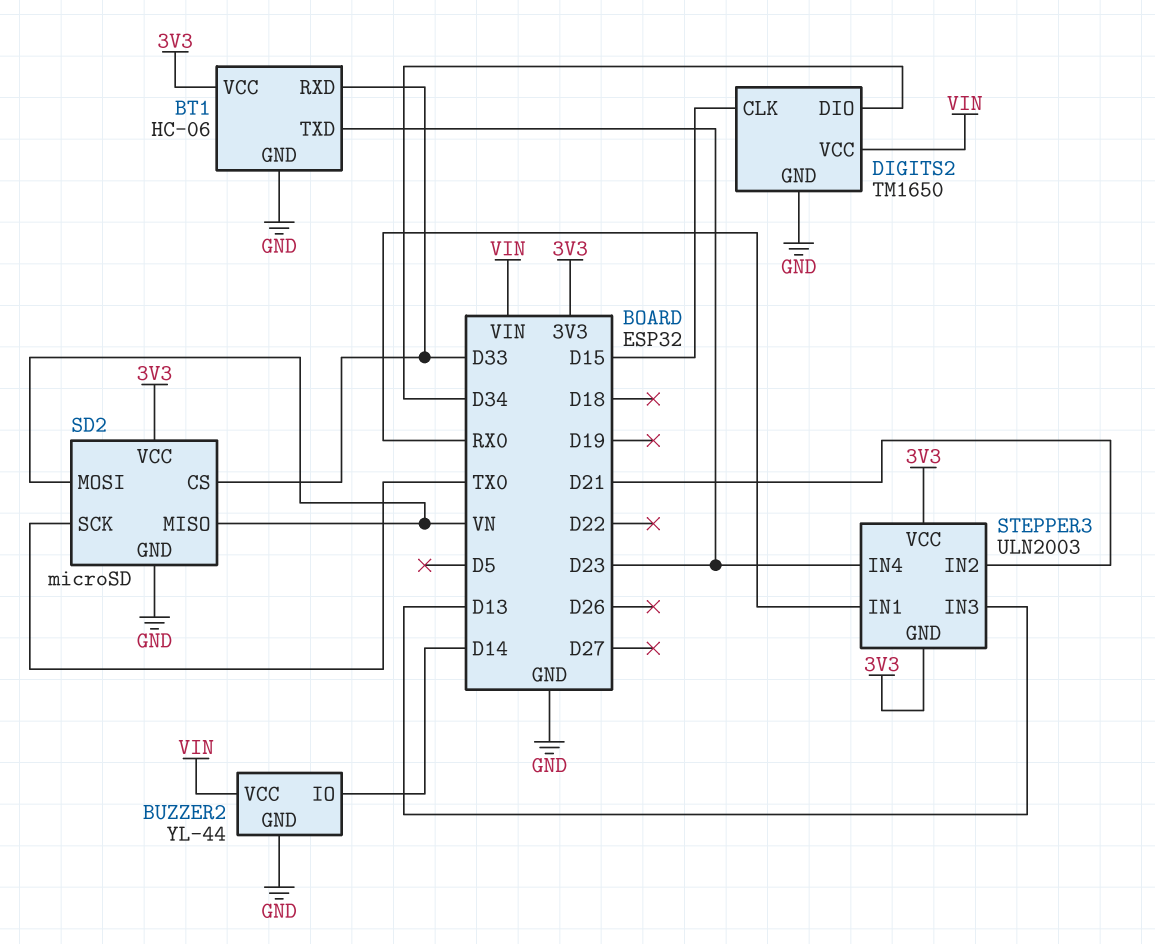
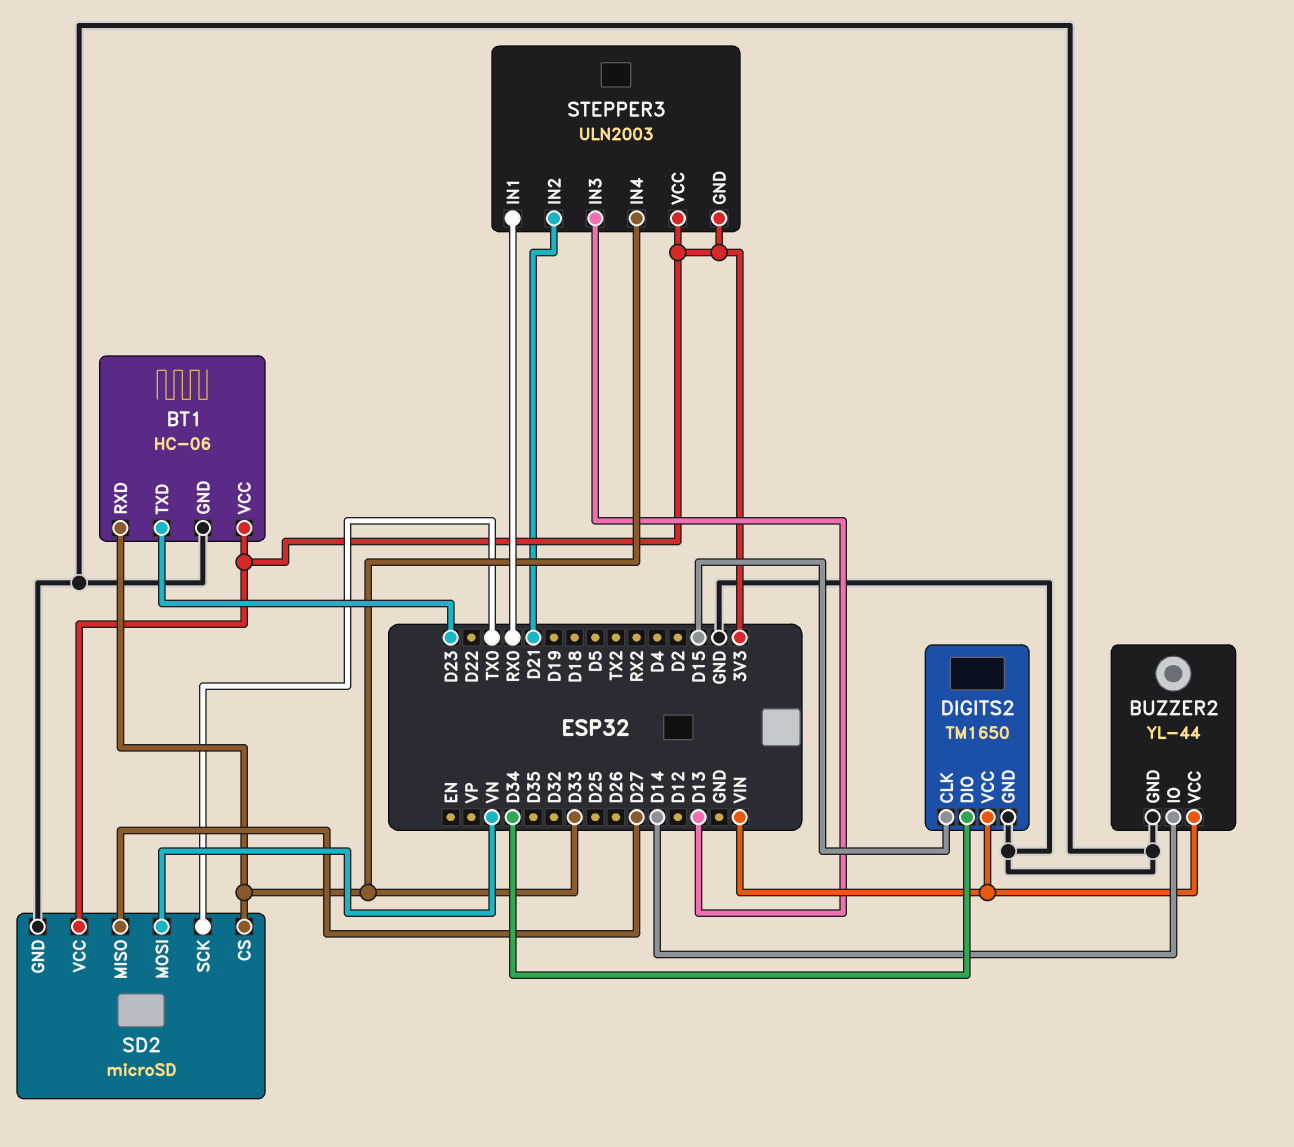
SD2 pin MISO: VN -> D27
STEPPER3 pin IN4: D23 -> D33

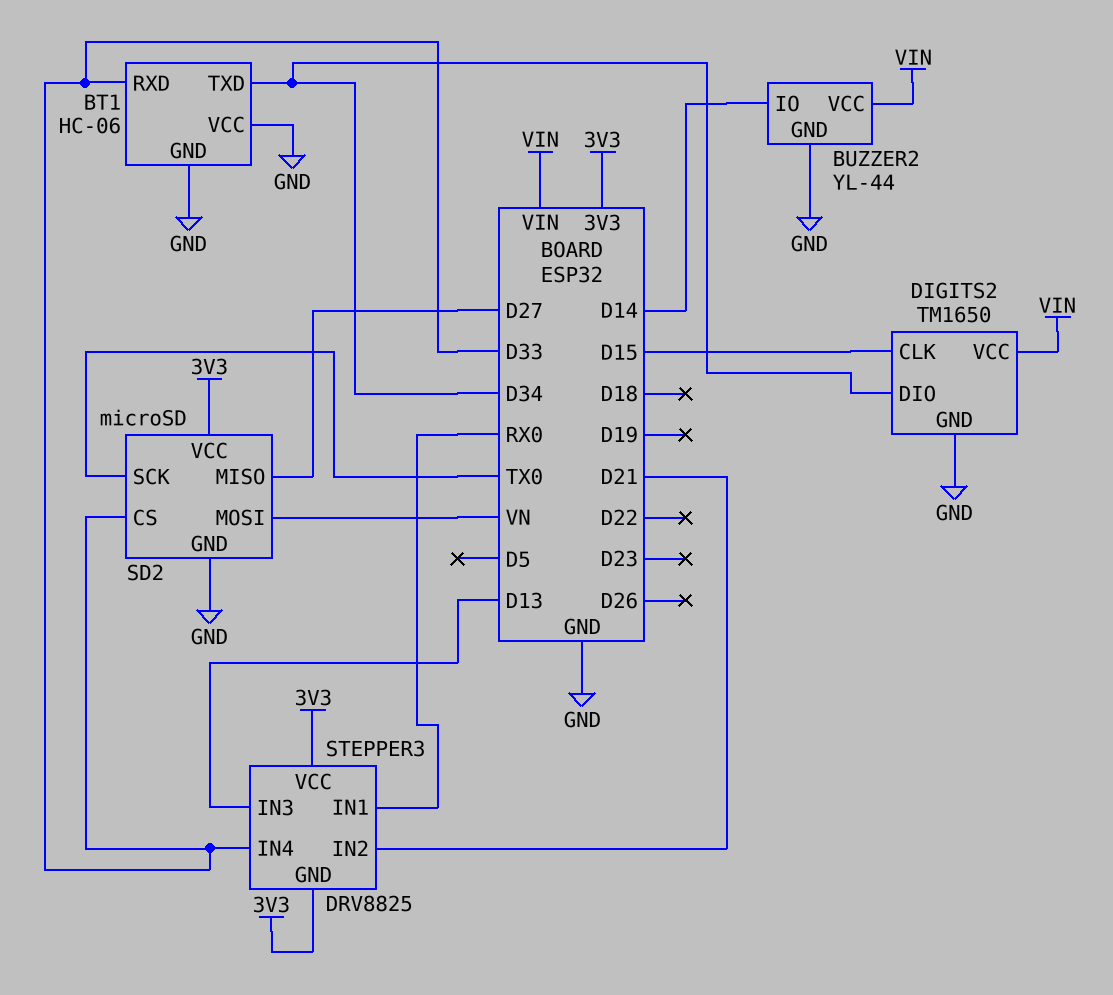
BT1 pin TXD: D23 -> D34
BT1 pin VCC: 3V3 -> GND
STEPPER3: ULN2003 -> DRV8825

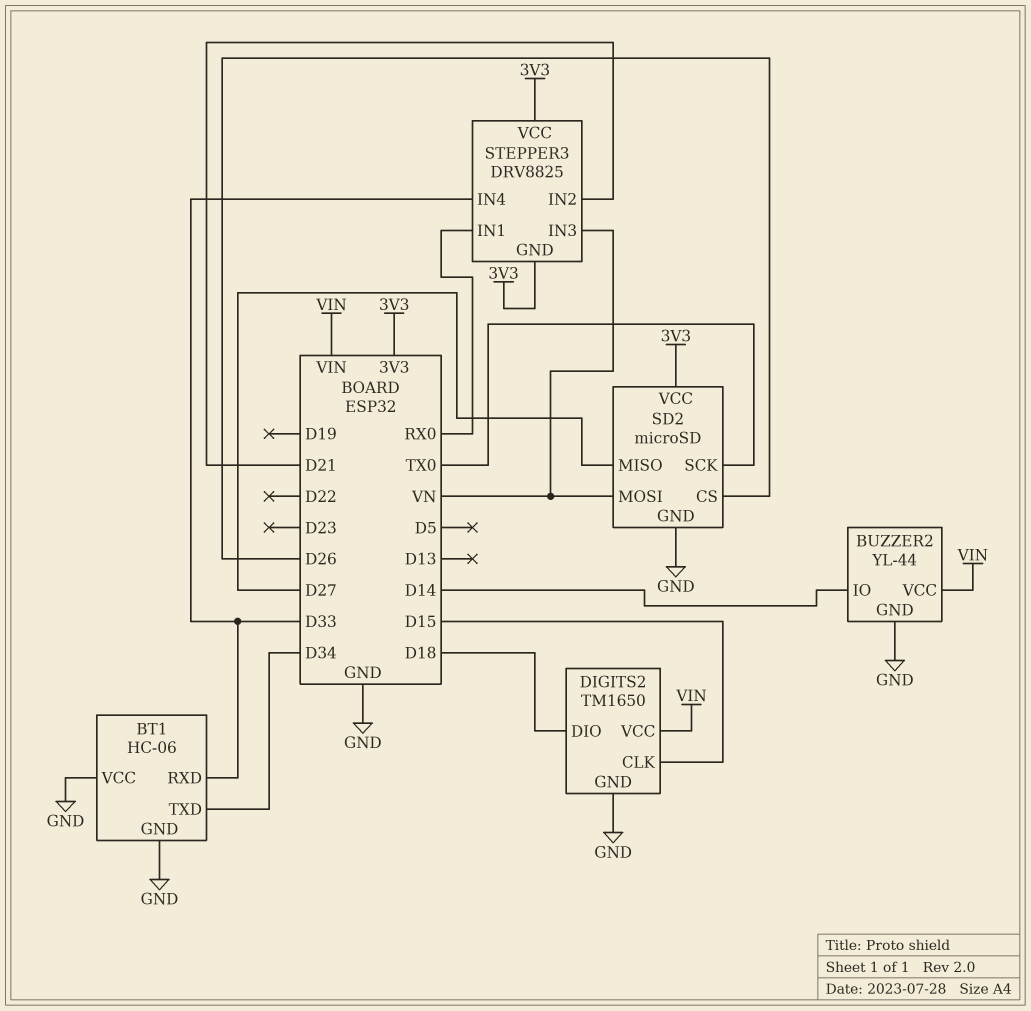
DIGITS2 pin DIO: D34 -> D18
SD2 pin CS: D33 -> D26
STEPPER3 pin IN3: D13 -> VN

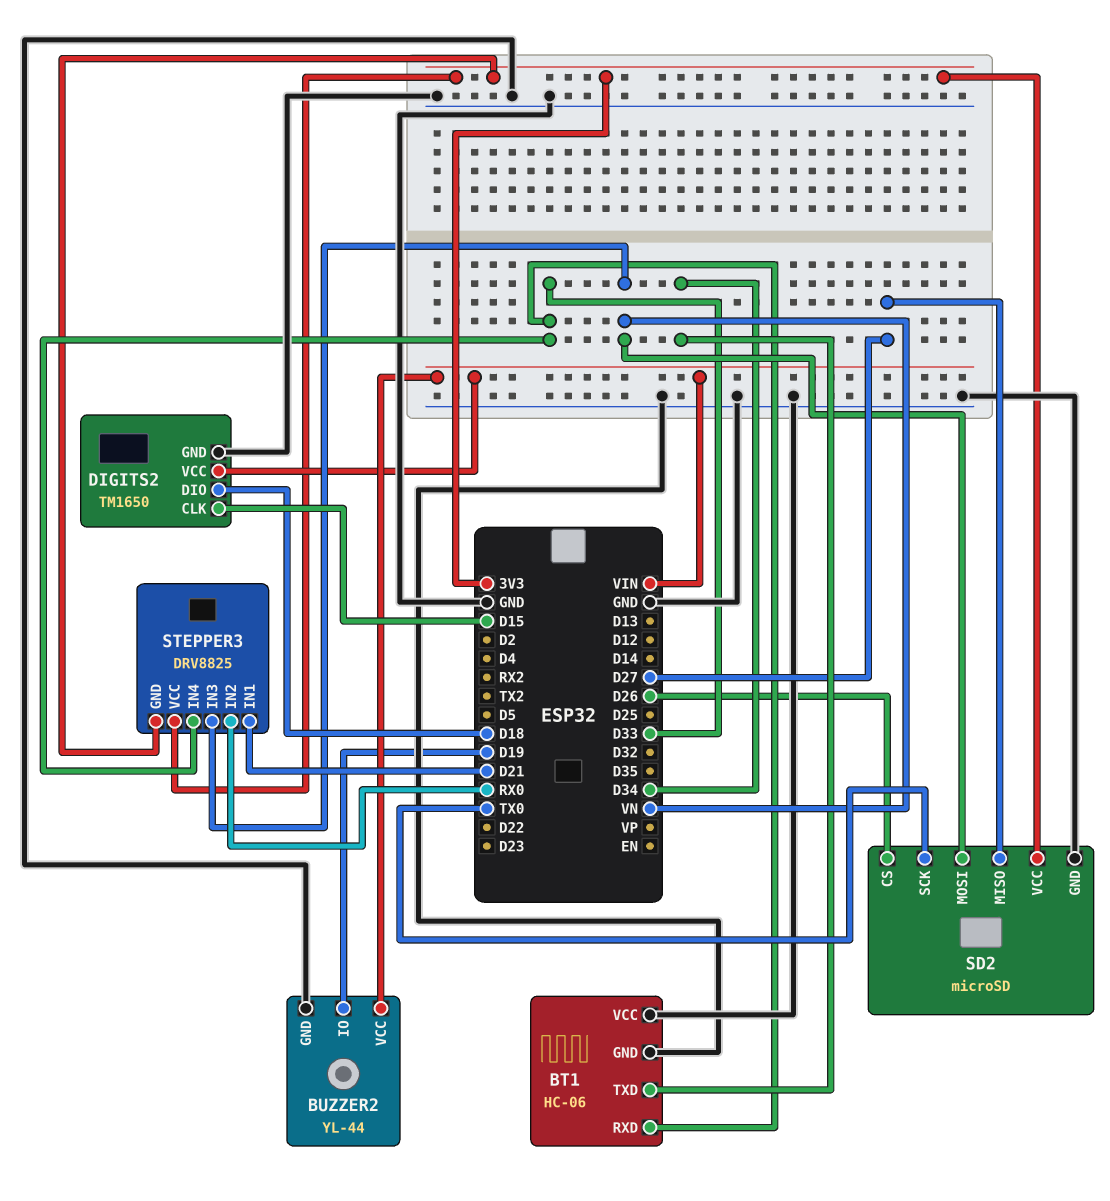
BUZZER2 pin IO: D14 -> D19
STEPPER3 pin IN1: RX0 -> D21
STEPPER3 pin IN2: D21 -> RX0

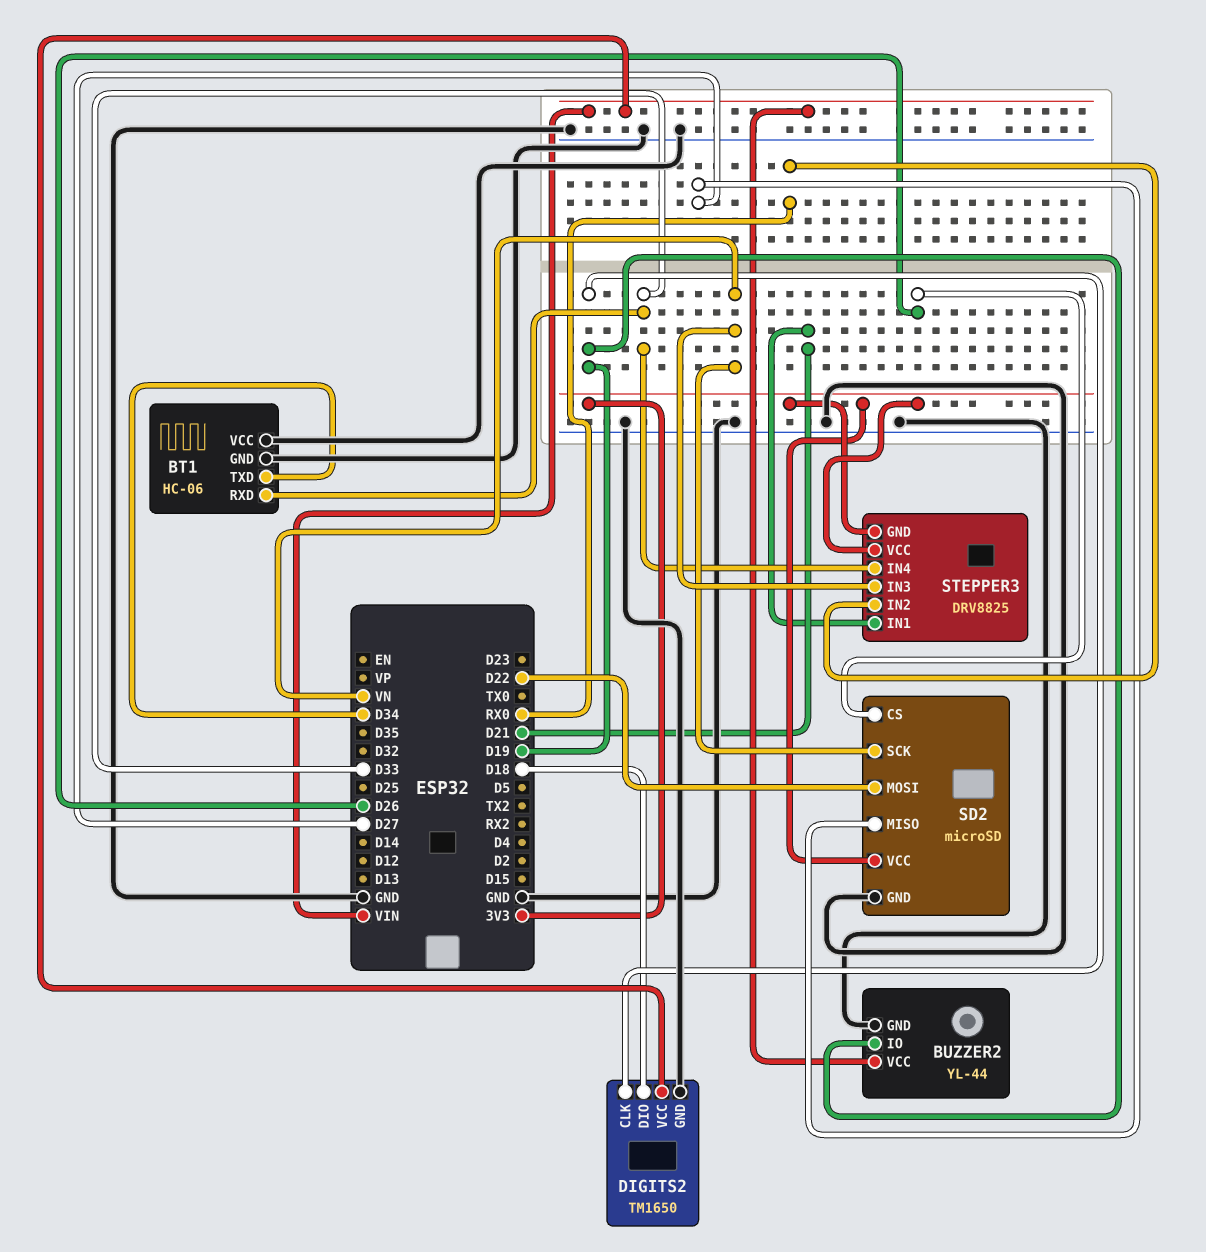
DIGITS2 pin CLK: D15 -> D19
SD2 pin MOSI: VN -> D22
SD2 pin SCK: TX0 -> VN

